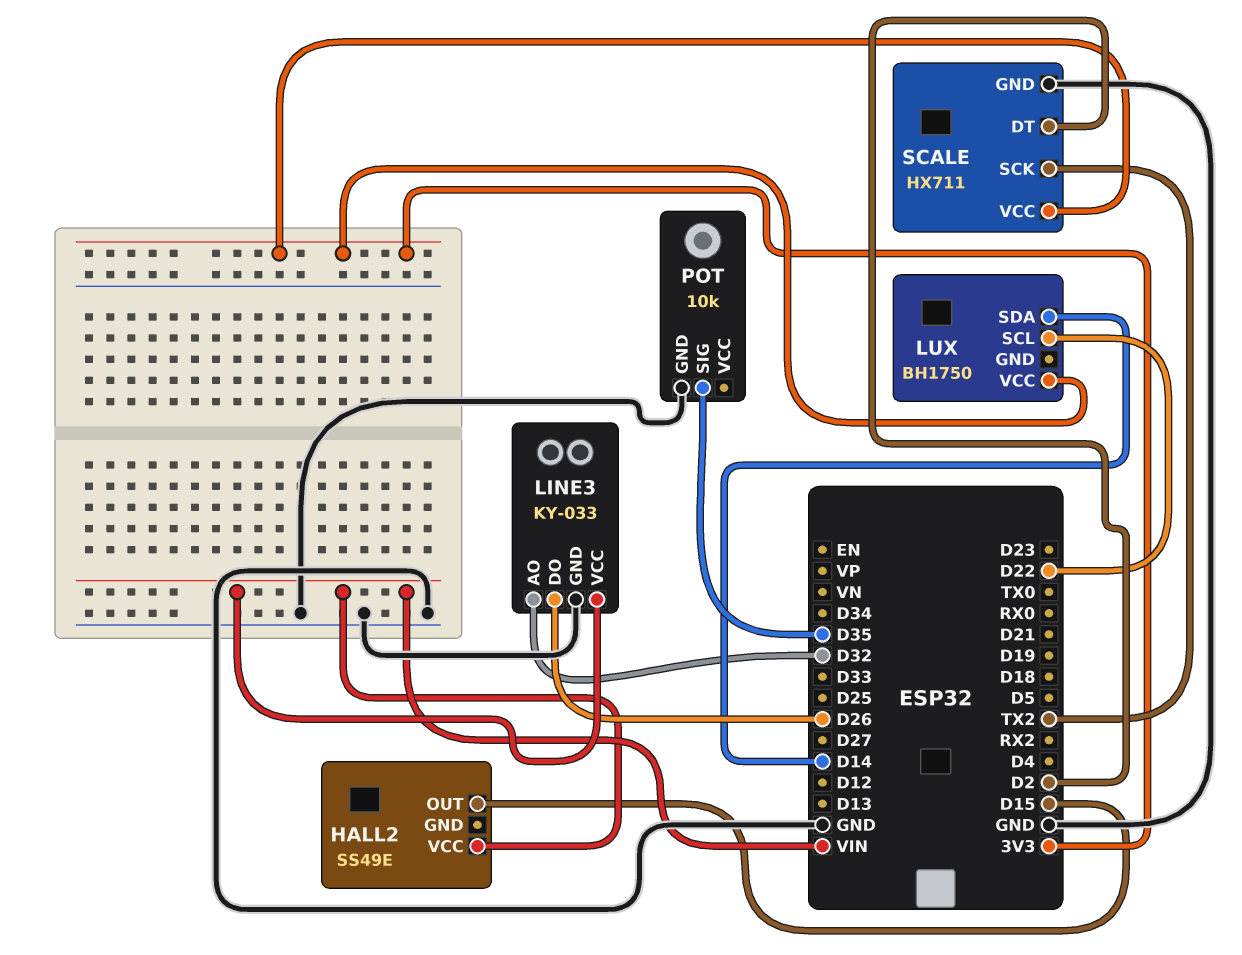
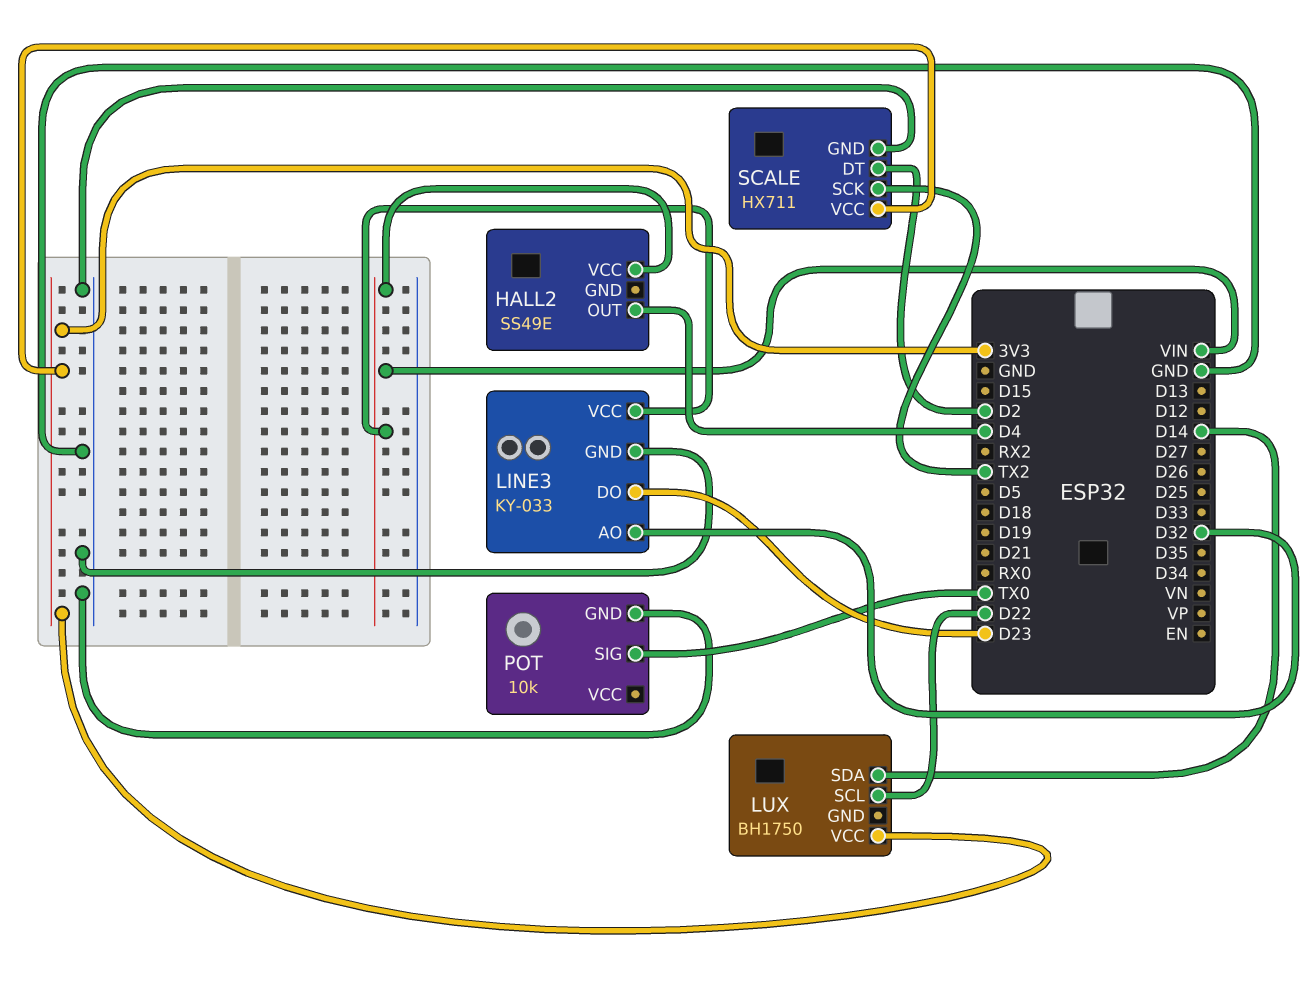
HALL2 pin OUT: D15 -> D4
LINE3 pin DO: D26 -> D23
POT pin SIG: D35 -> TX0

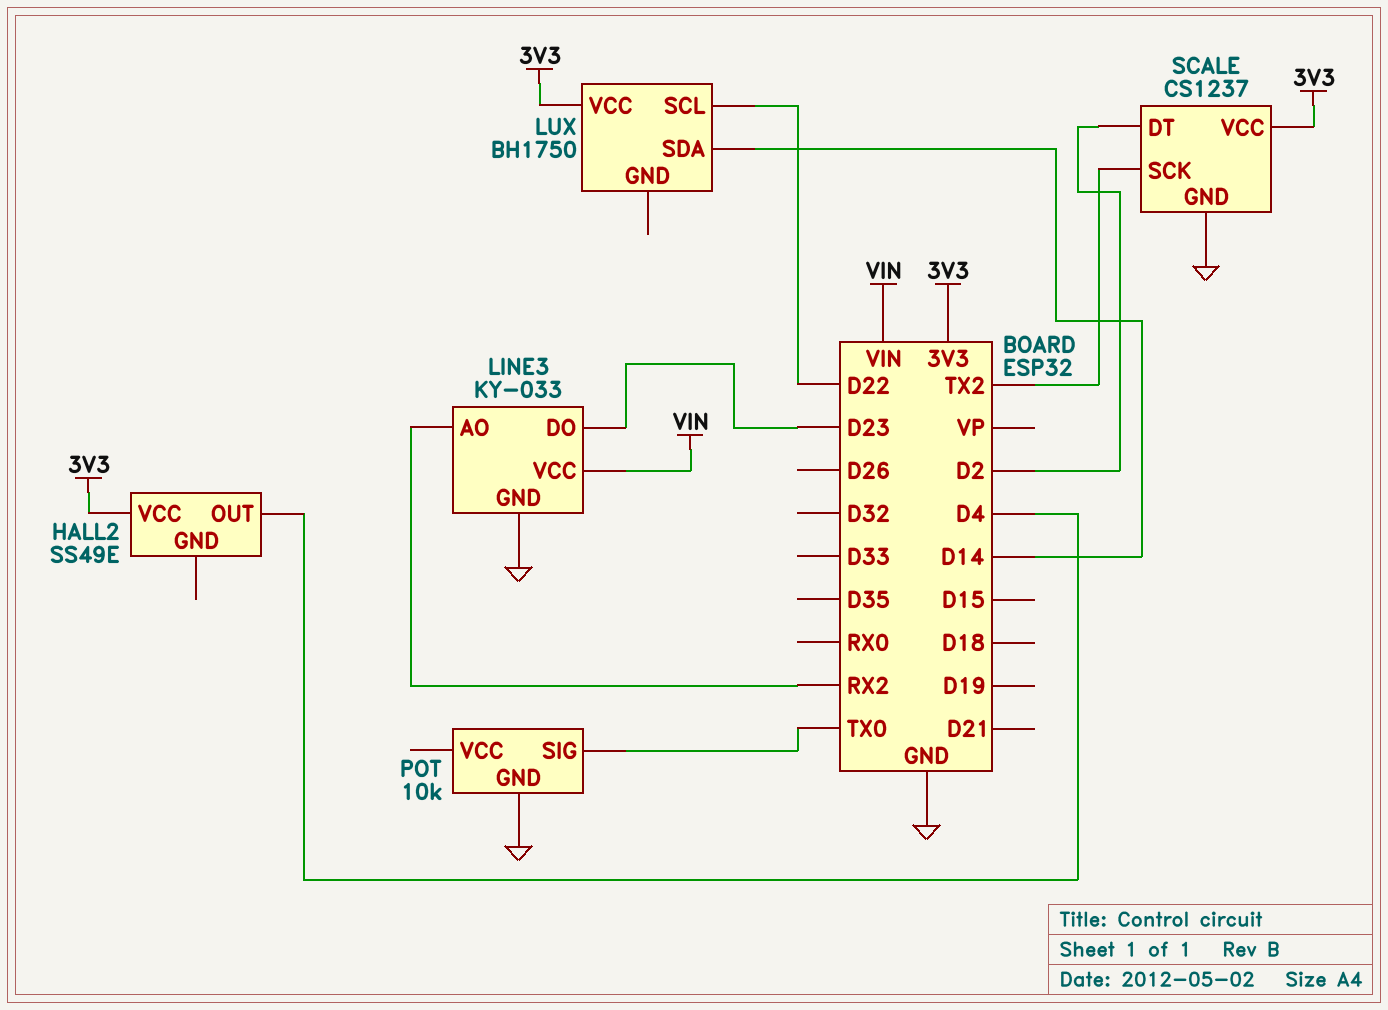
HALL2 pin VCC: VIN -> 3V3
LINE3 pin AO: D32 -> RX2
SCALE: HX711 -> CS1237

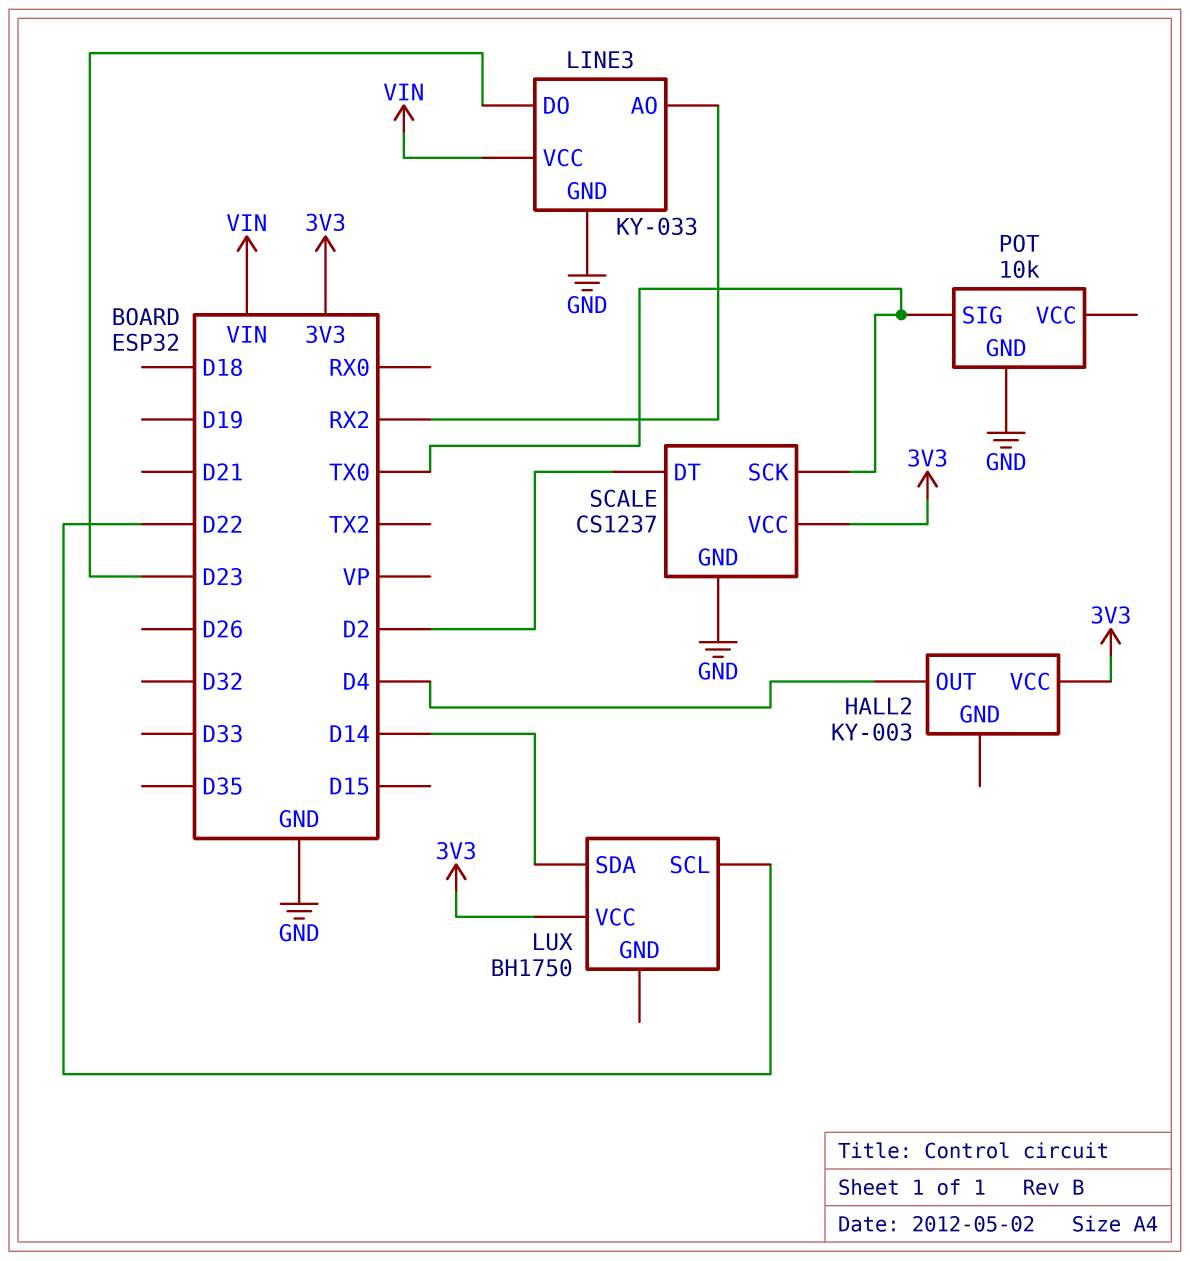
HALL2: SS49E -> KY-003
SCALE pin SCK: TX2 -> TX0

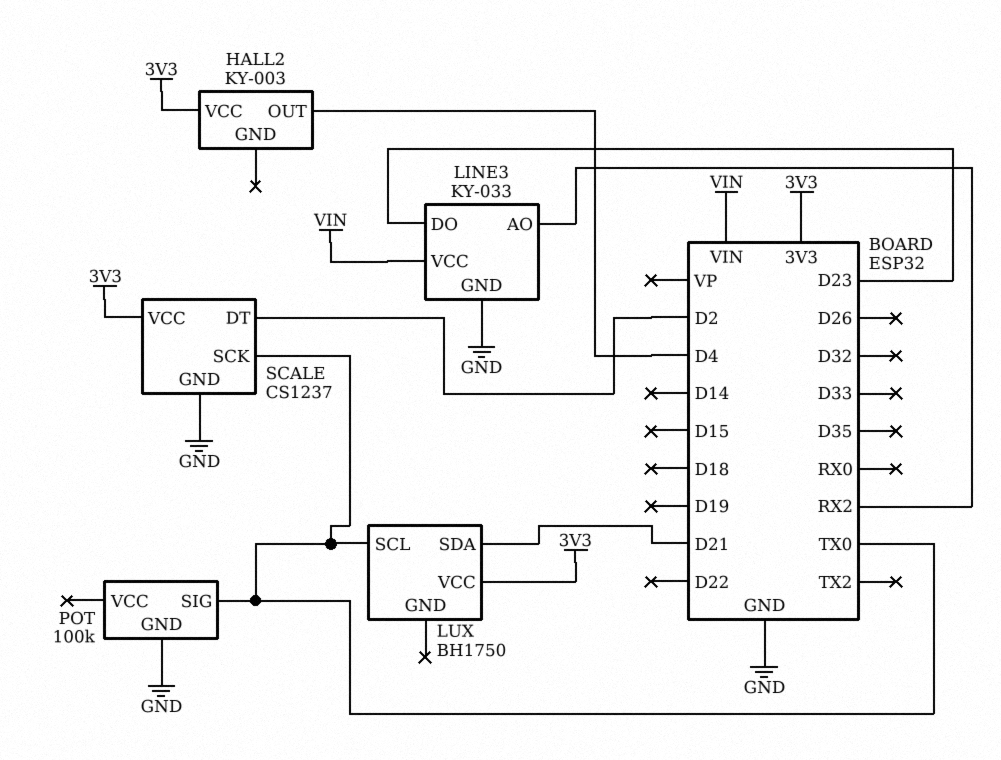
LUX pin SCL: D22 -> TX0
LUX pin SDA: D14 -> D21
POT: 10k -> 100k

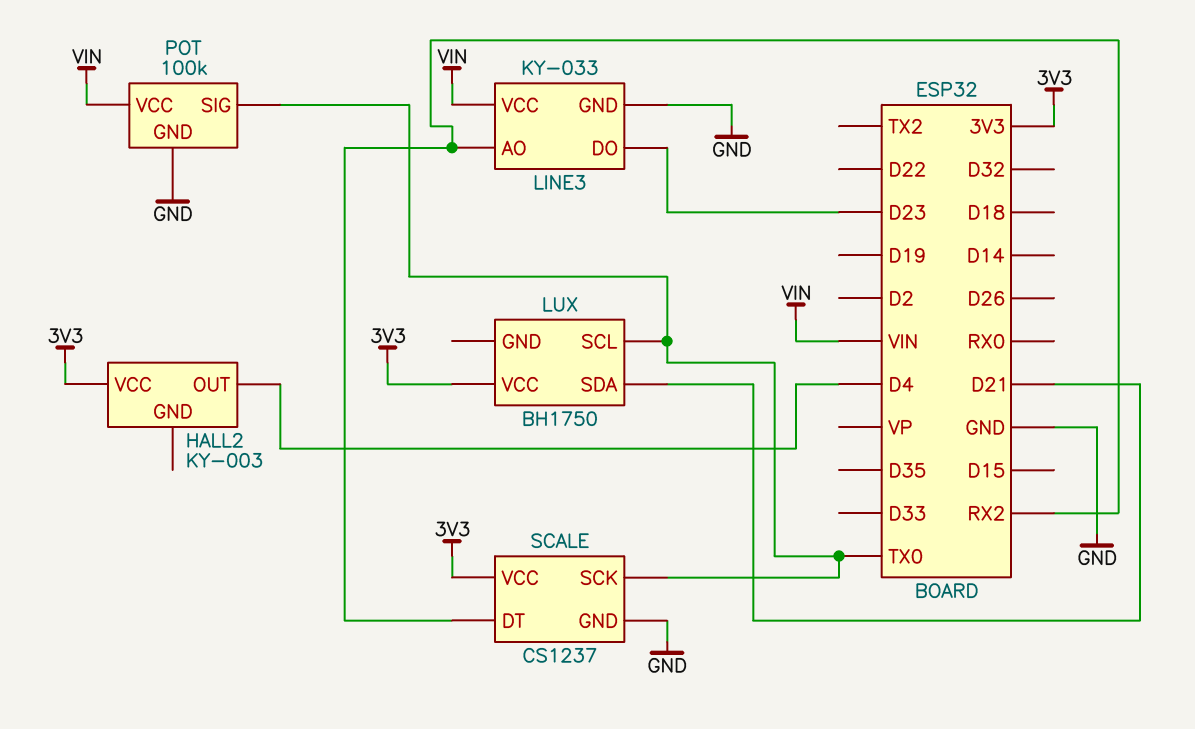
POT pin VCC: none -> VIN
SCALE pin DT: D2 -> RX2

